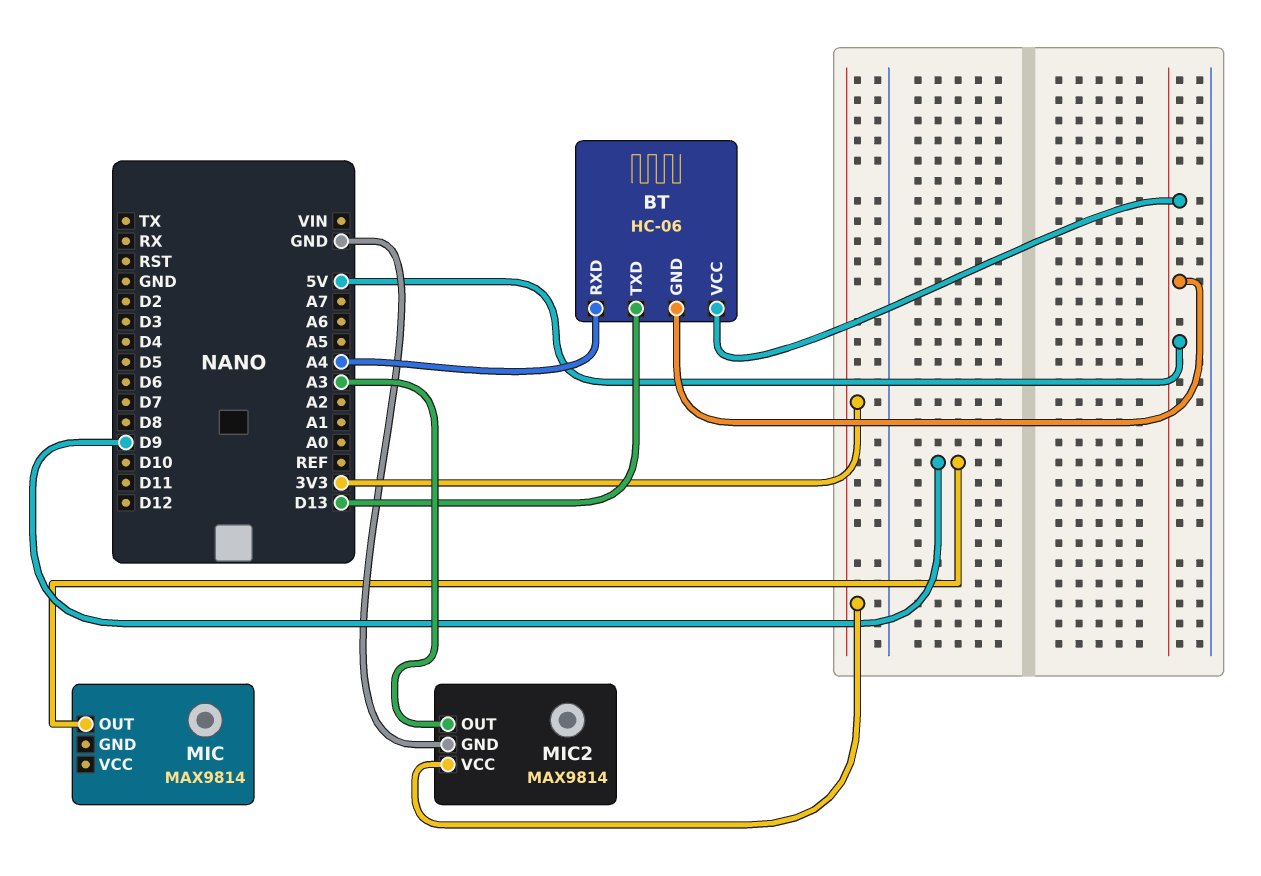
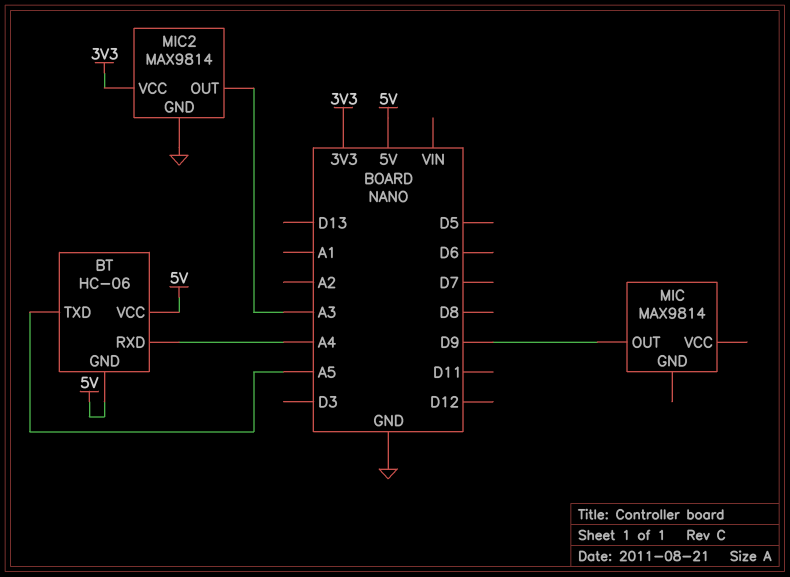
BT pin TXD: D13 -> A5

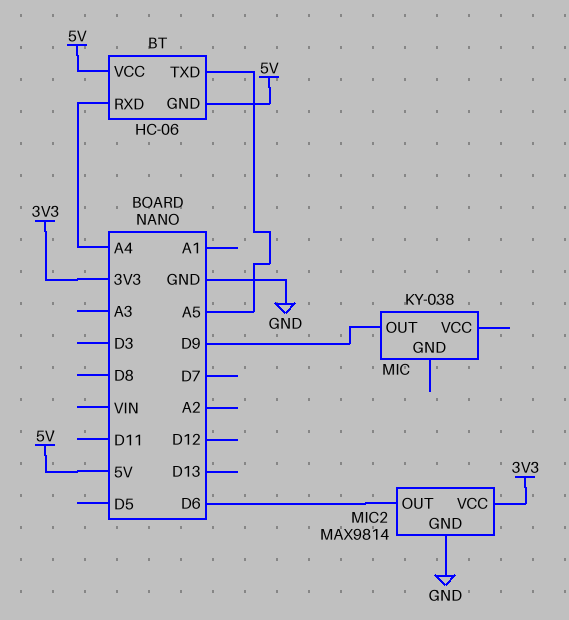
MIC: MAX9814 -> KY-038
MIC2 pin OUT: A3 -> D6

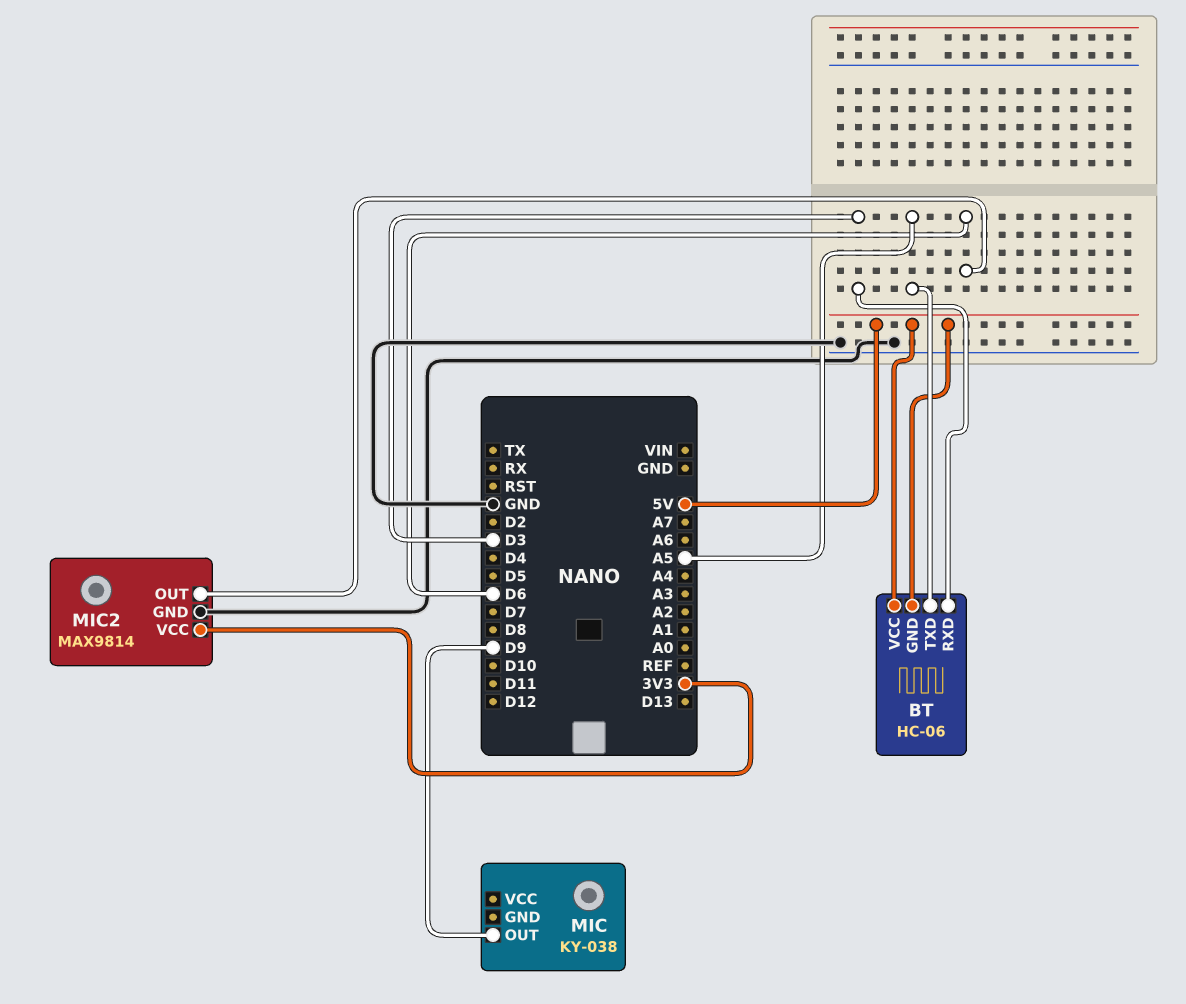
BT pin RXD: A4 -> D3

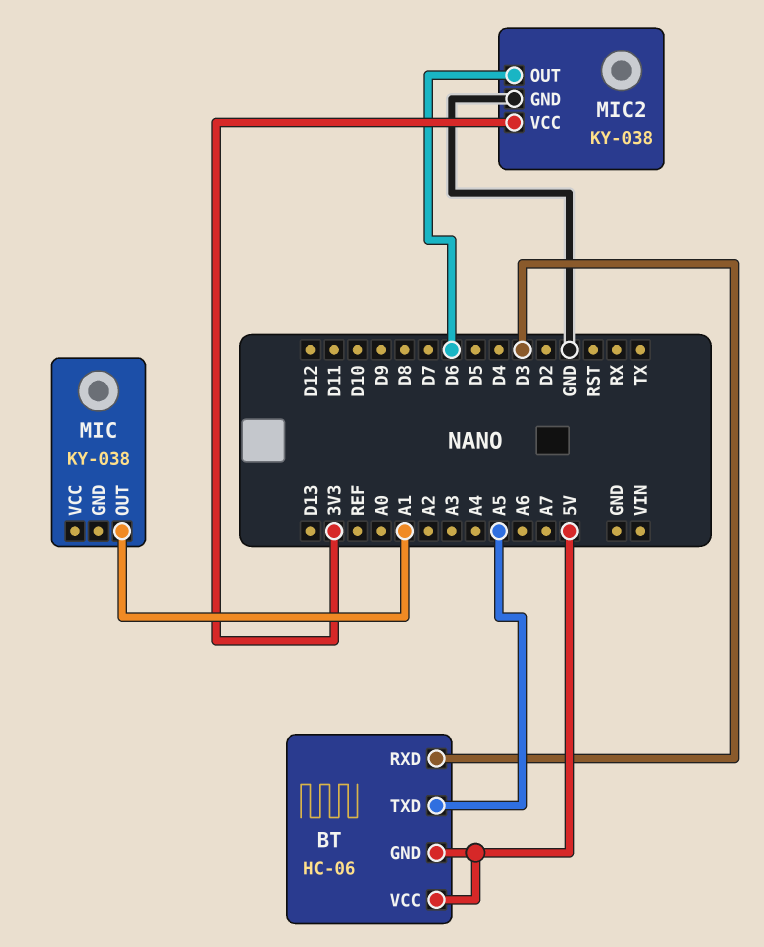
MIC pin OUT: D9 -> A1
MIC2: MAX9814 -> KY-038

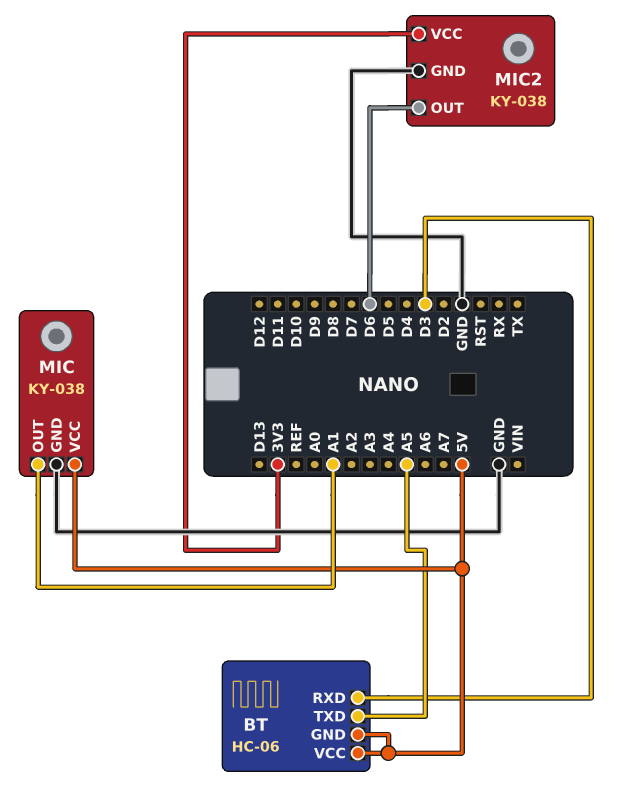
MIC pin GND: none -> GND
MIC pin VCC: none -> 5V

